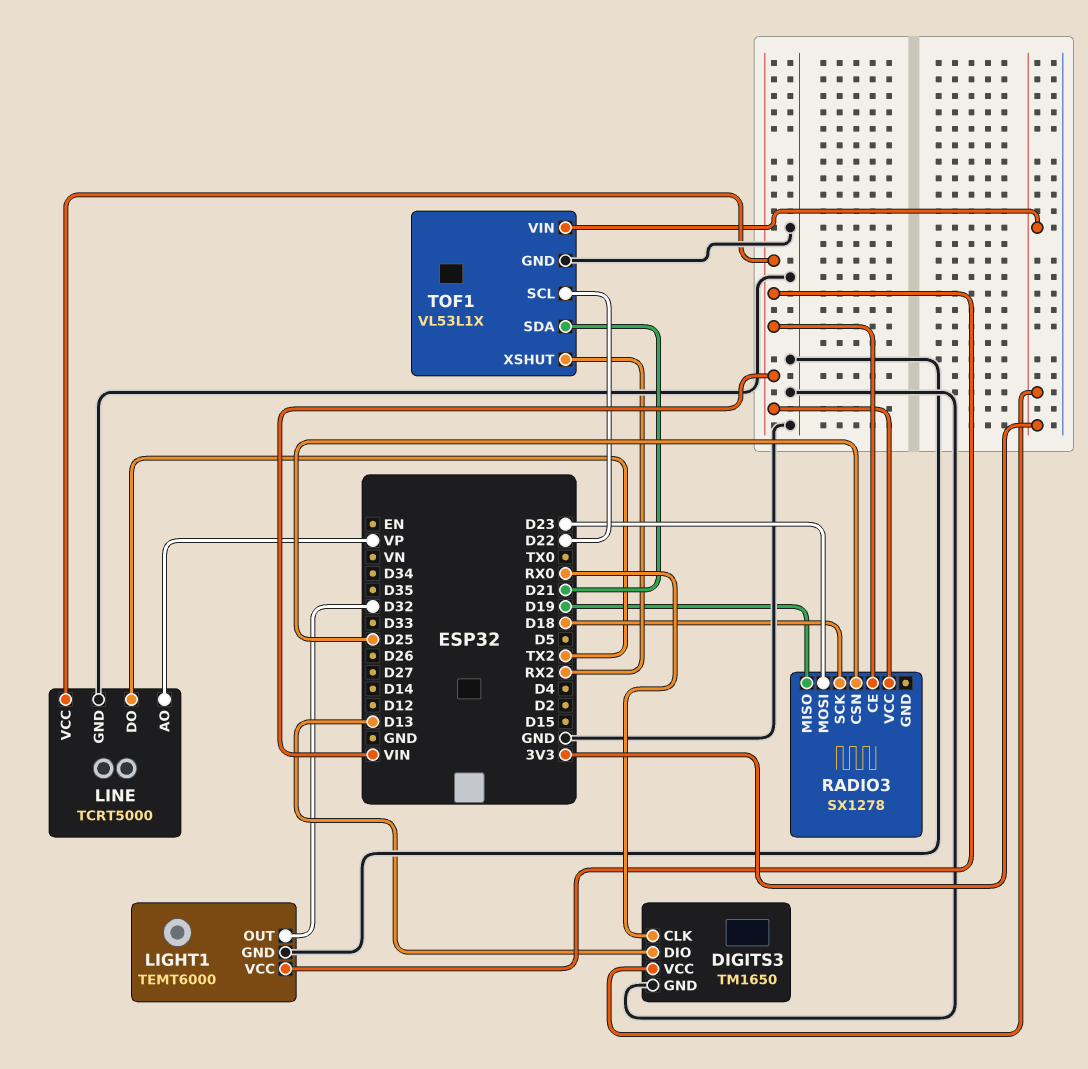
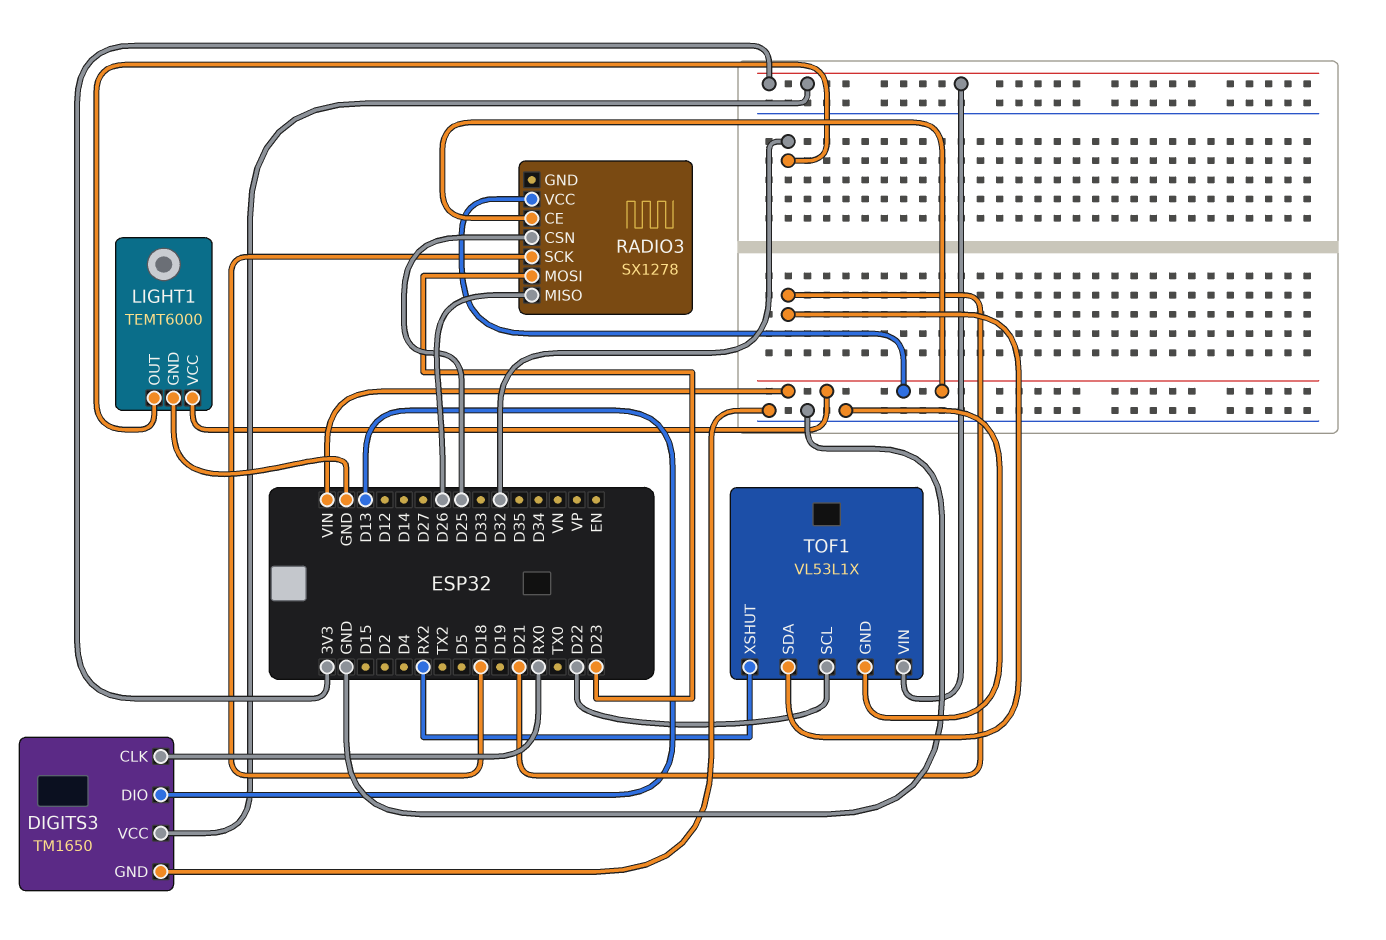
LINE: TCRT5000 -> none
LINE pin AO: VP -> none
LINE pin DO: TX2 -> none
LINE pin GND: GND -> none
LINE pin VCC: VIN -> none
RADIO3 pin MISO: D19 -> D26

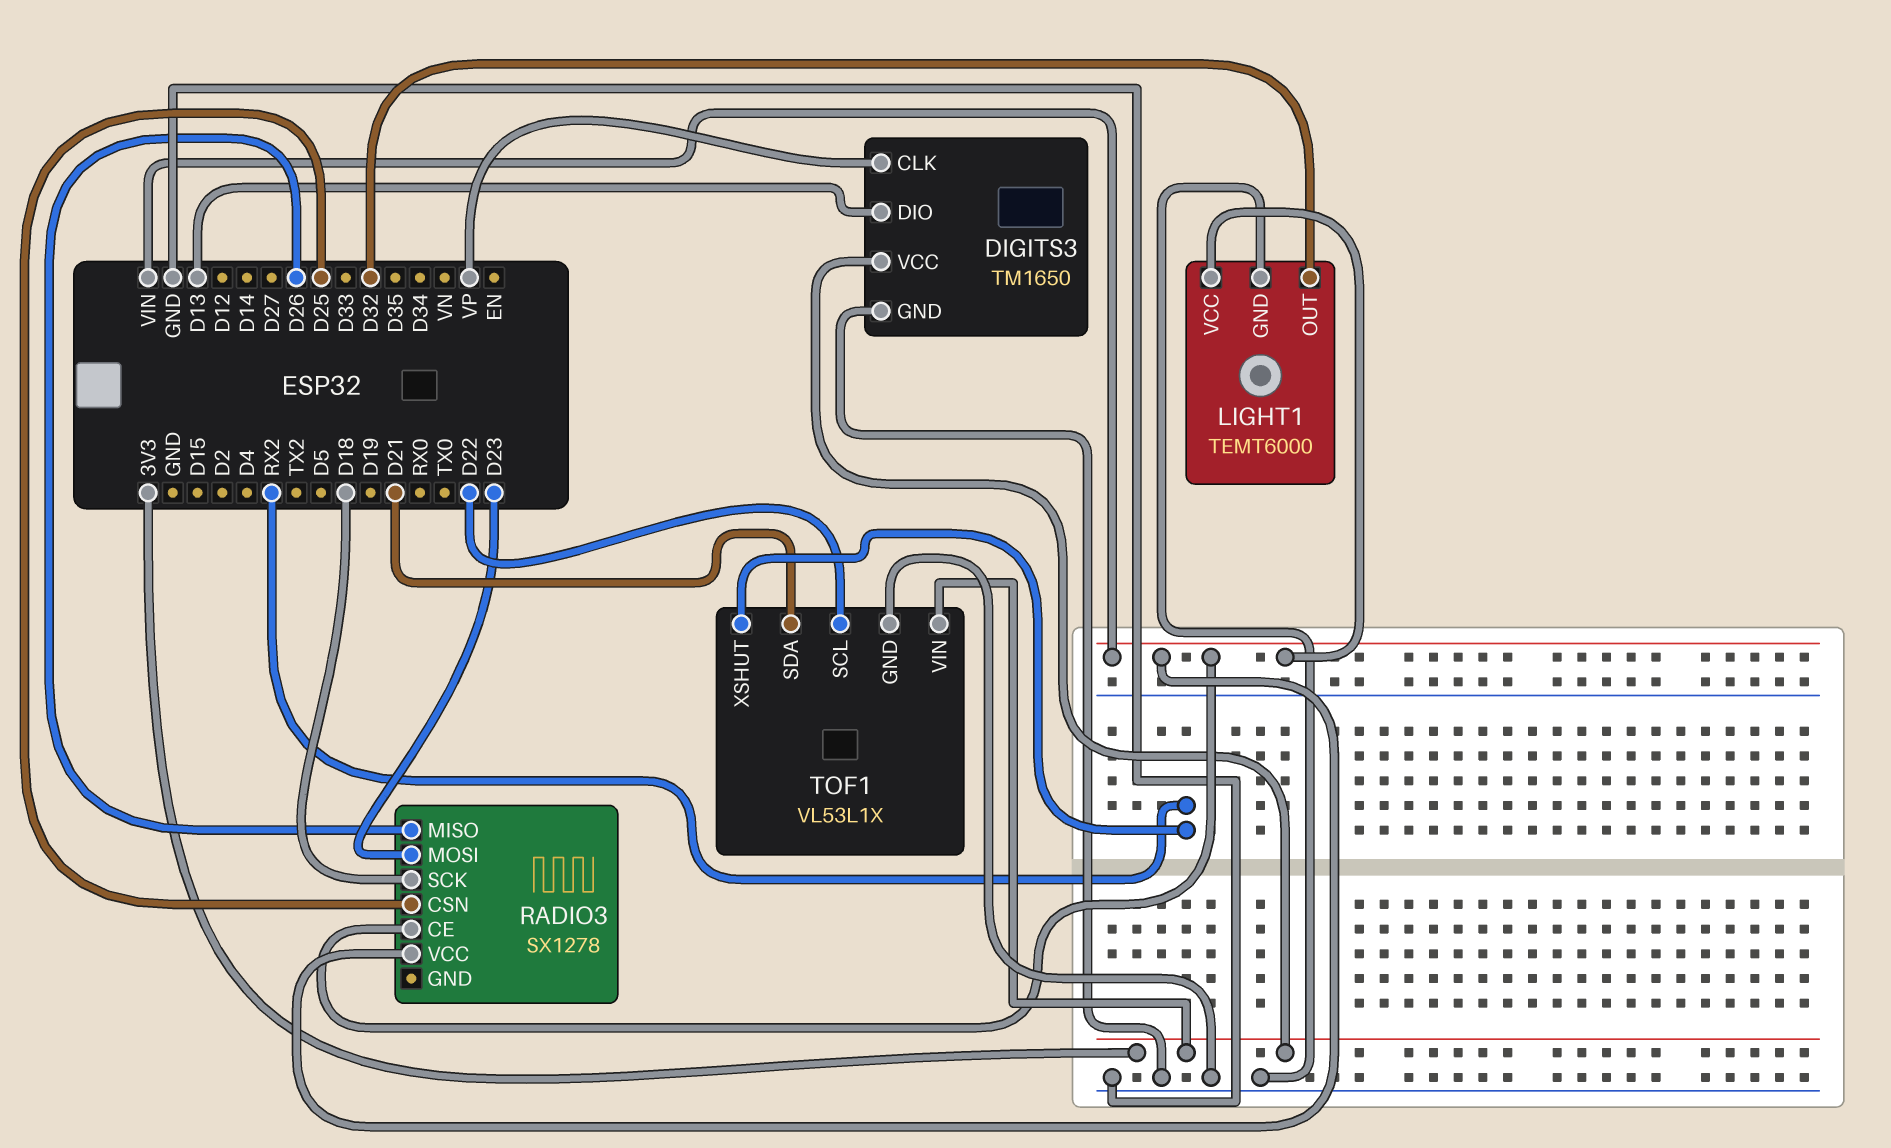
DIGITS3 pin CLK: RX0 -> VP

